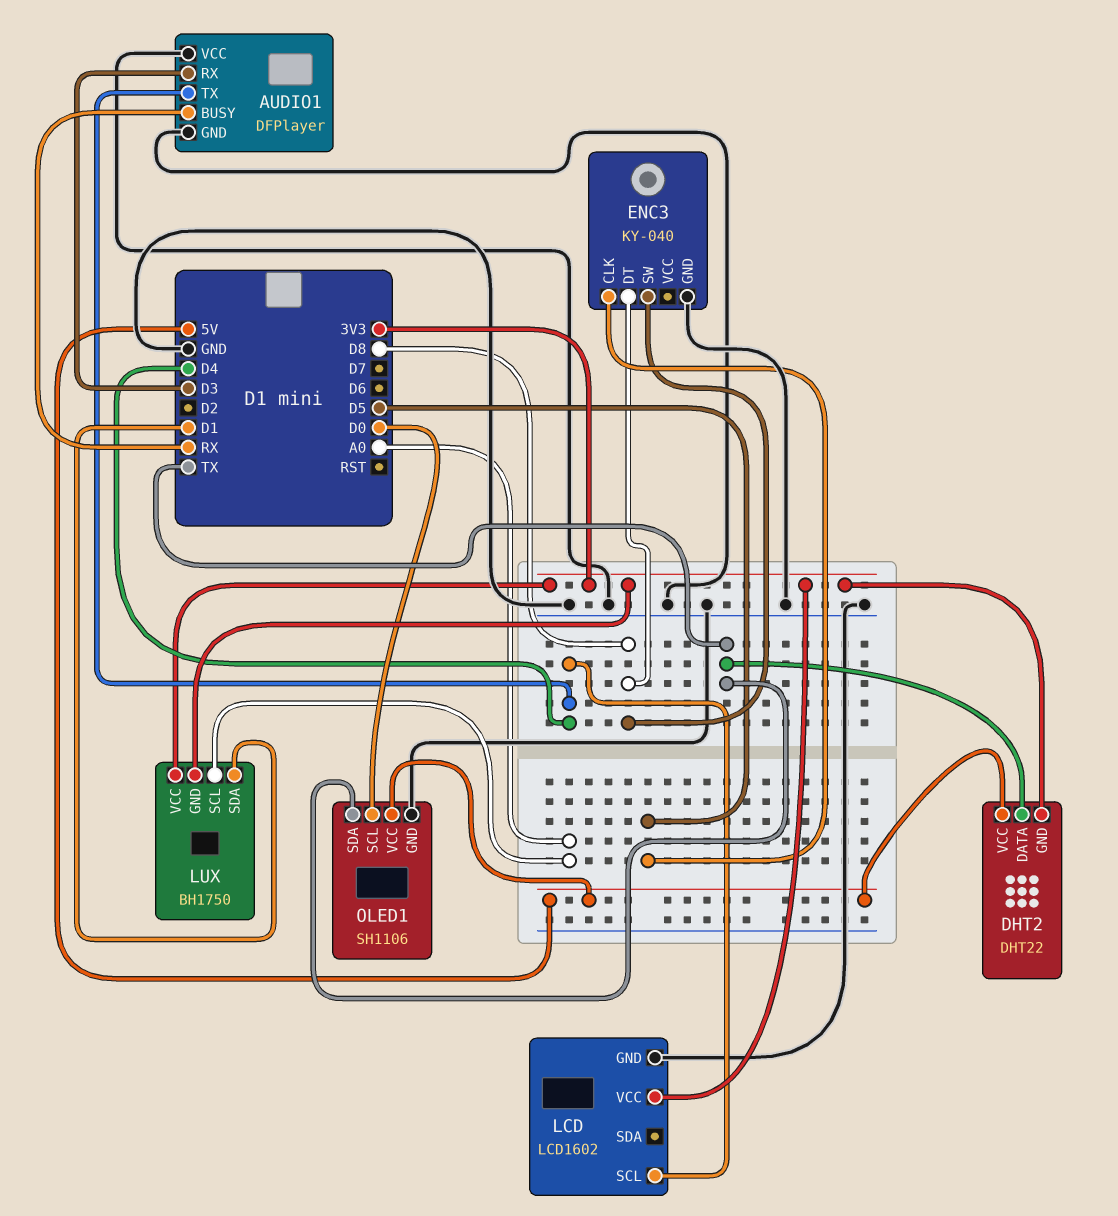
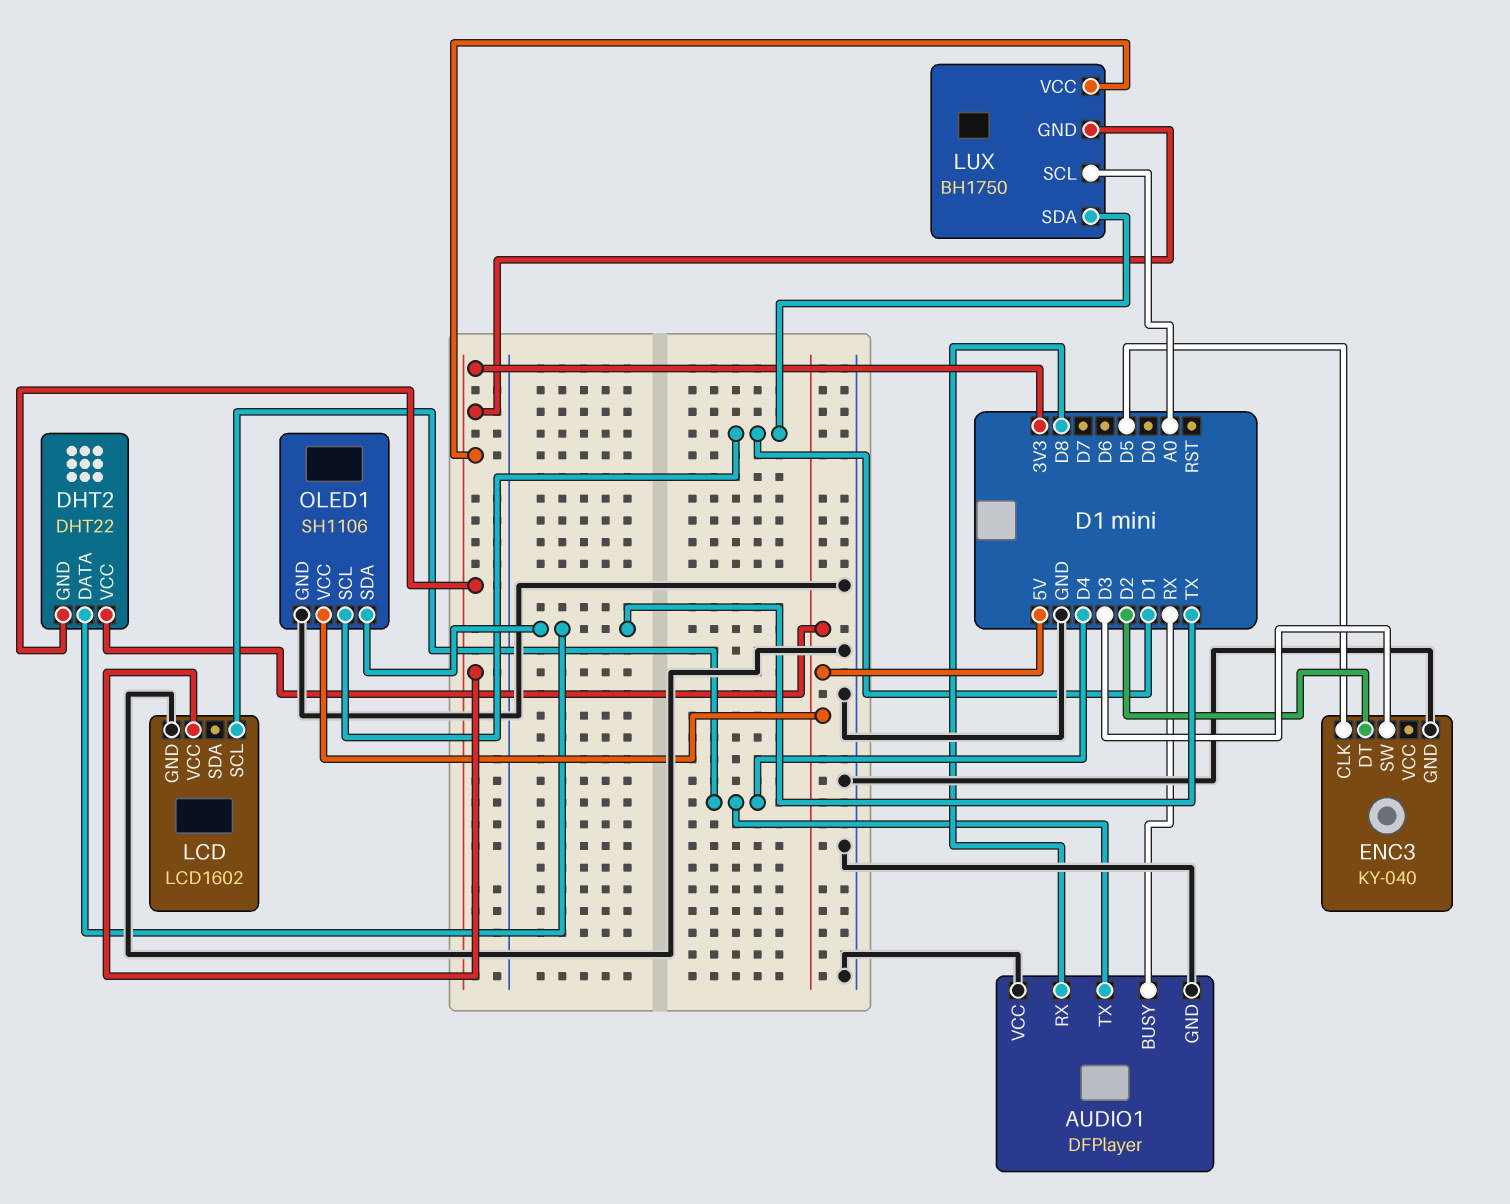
AUDIO1 pin RX: D3 -> D8
ENC3 pin DT: D8 -> D2
ENC3 pin SW: D8 -> D3
OLED1 pin SCL: D0 -> D1

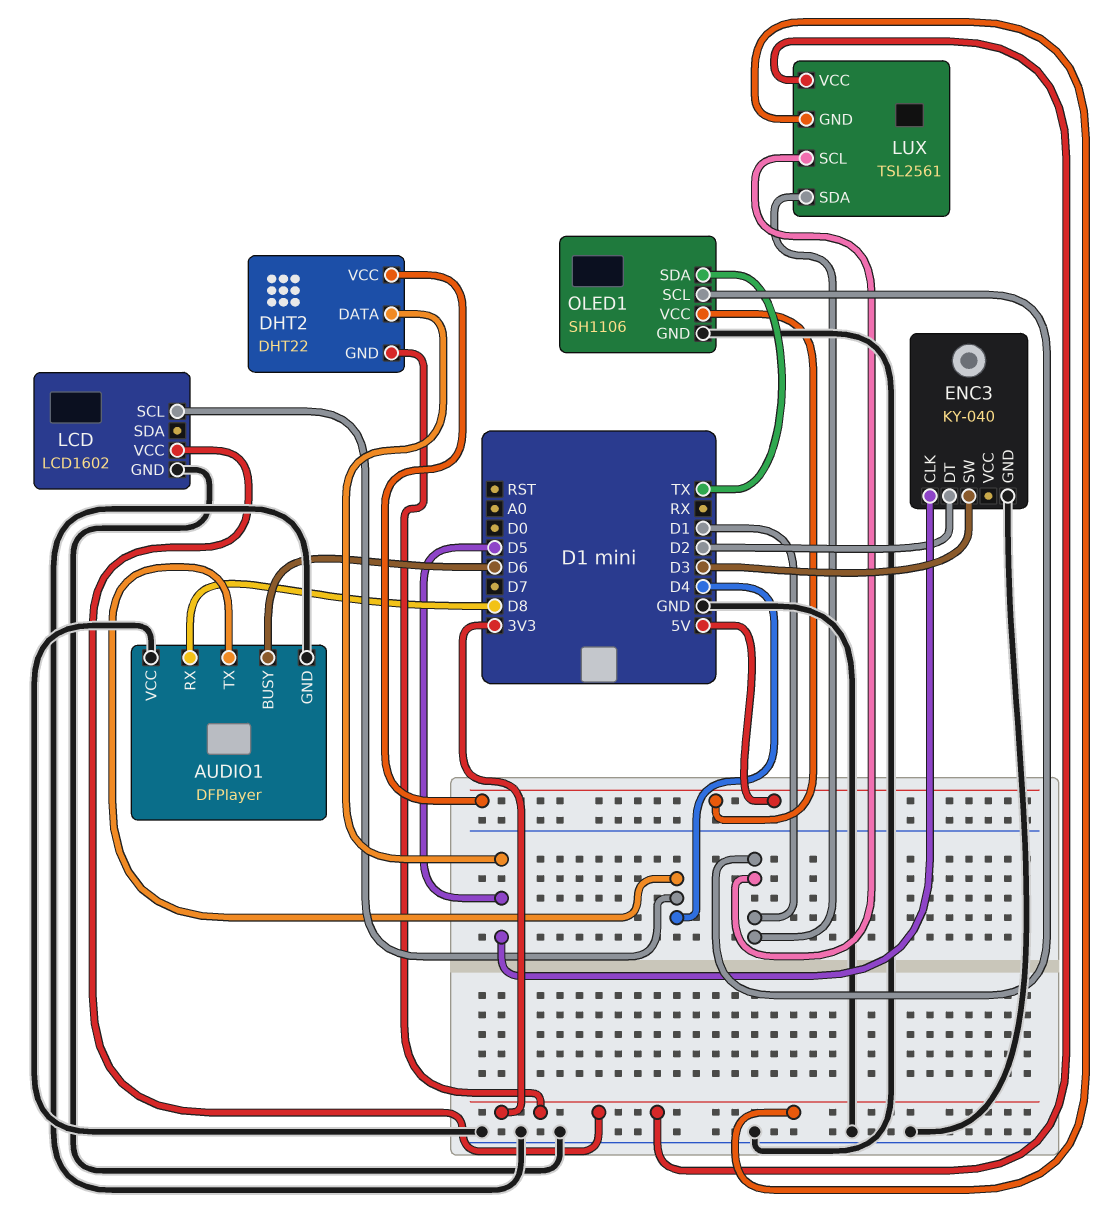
AUDIO1 pin BUSY: RX -> D6
DHT2 pin DATA: TX -> D5
LUX: BH1750 -> TSL2561
LUX pin SCL: A0 -> D1

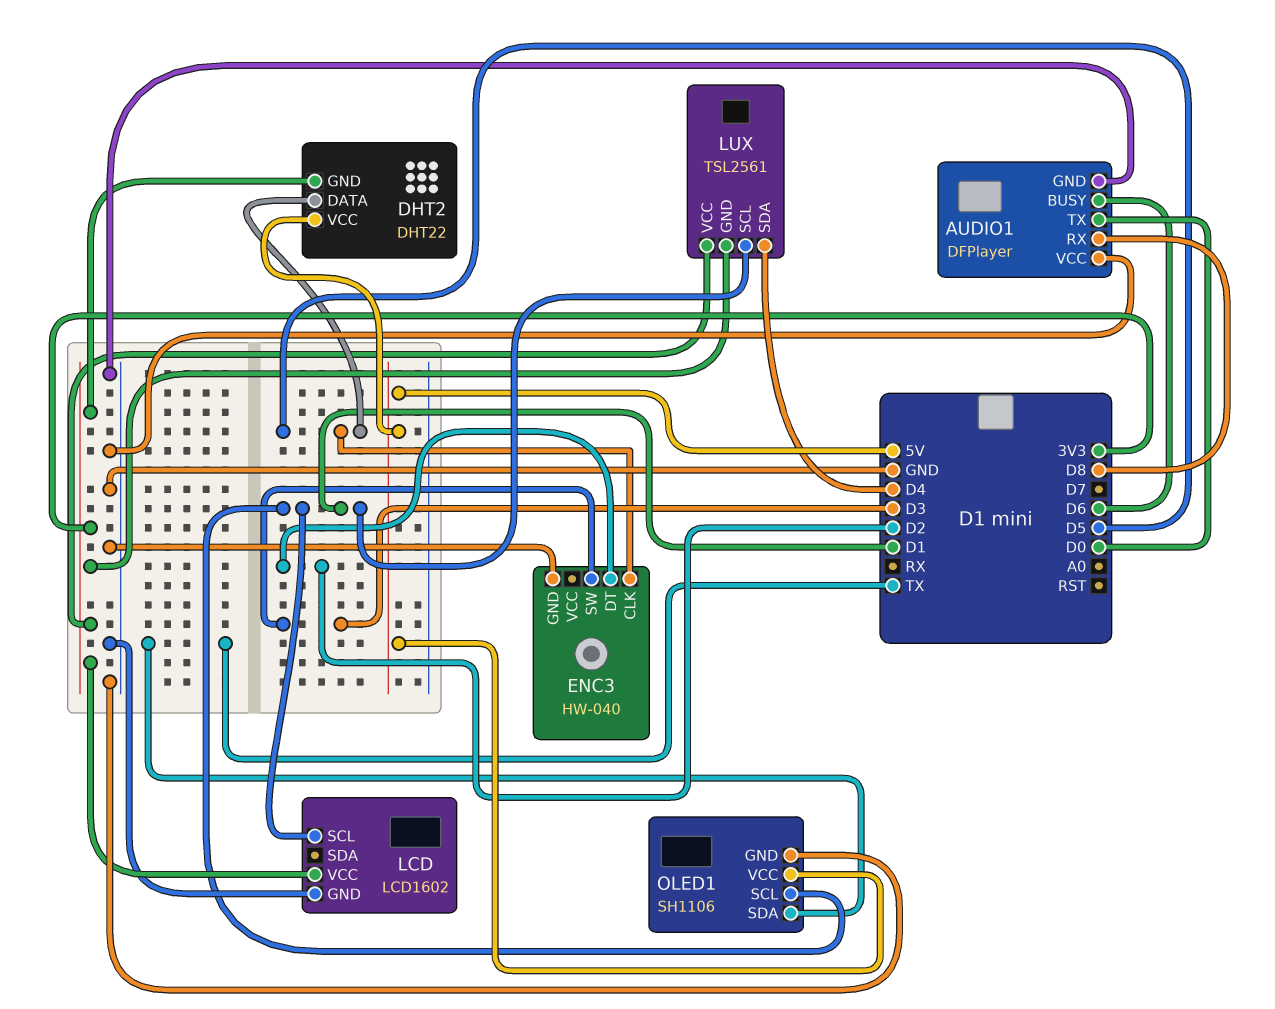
AUDIO1 pin TX: D4 -> D0
ENC3: KY-040 -> HW-040
LCD pin SCL: D4 -> D1
LUX pin SDA: D1 -> D4

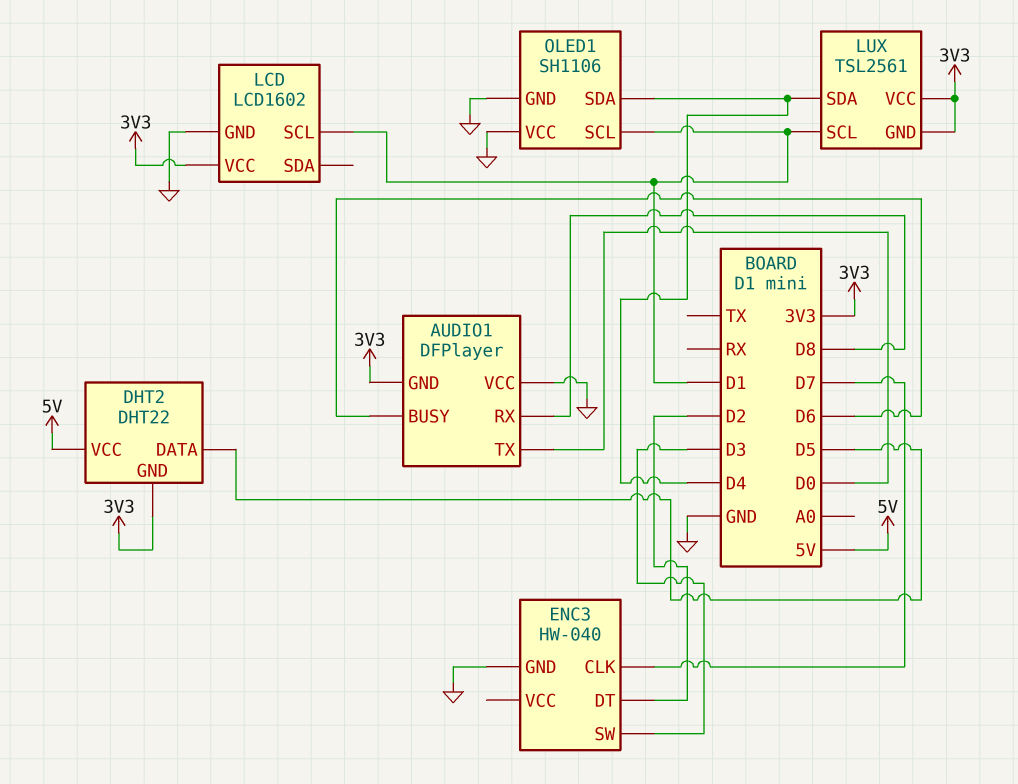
AUDIO1 pin GND: GND -> 3V3
ENC3 pin CLK: D5 -> D7
OLED1 pin SDA: TX -> D4
OLED1 pin VCC: 5V -> GND

